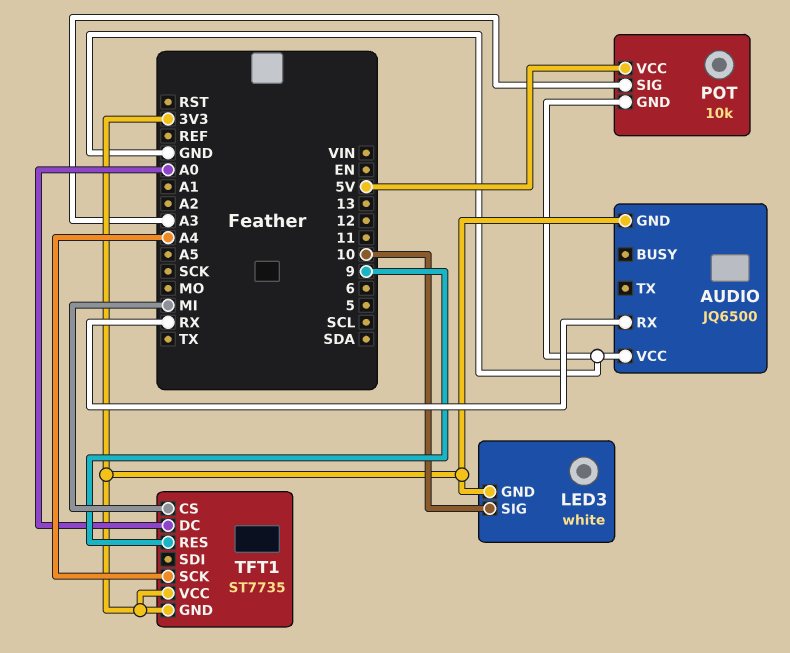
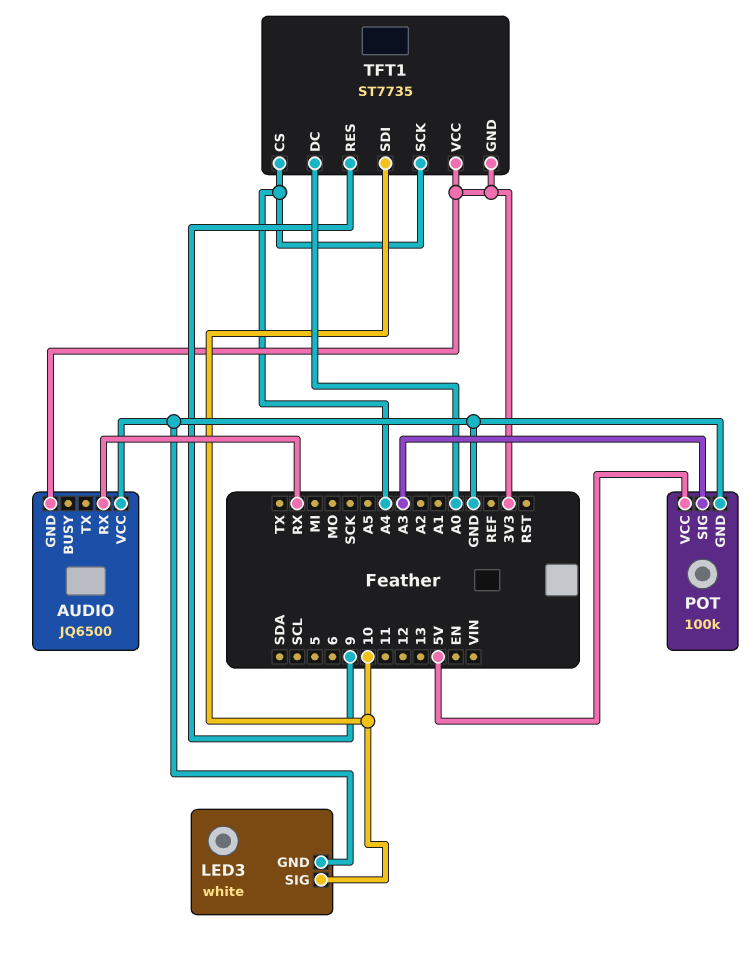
LED3 pin GND: 3V3 -> GND
POT: 10k -> 100k
TFT1 pin CS: MI -> A4
TFT1 pin SDI: none -> 10

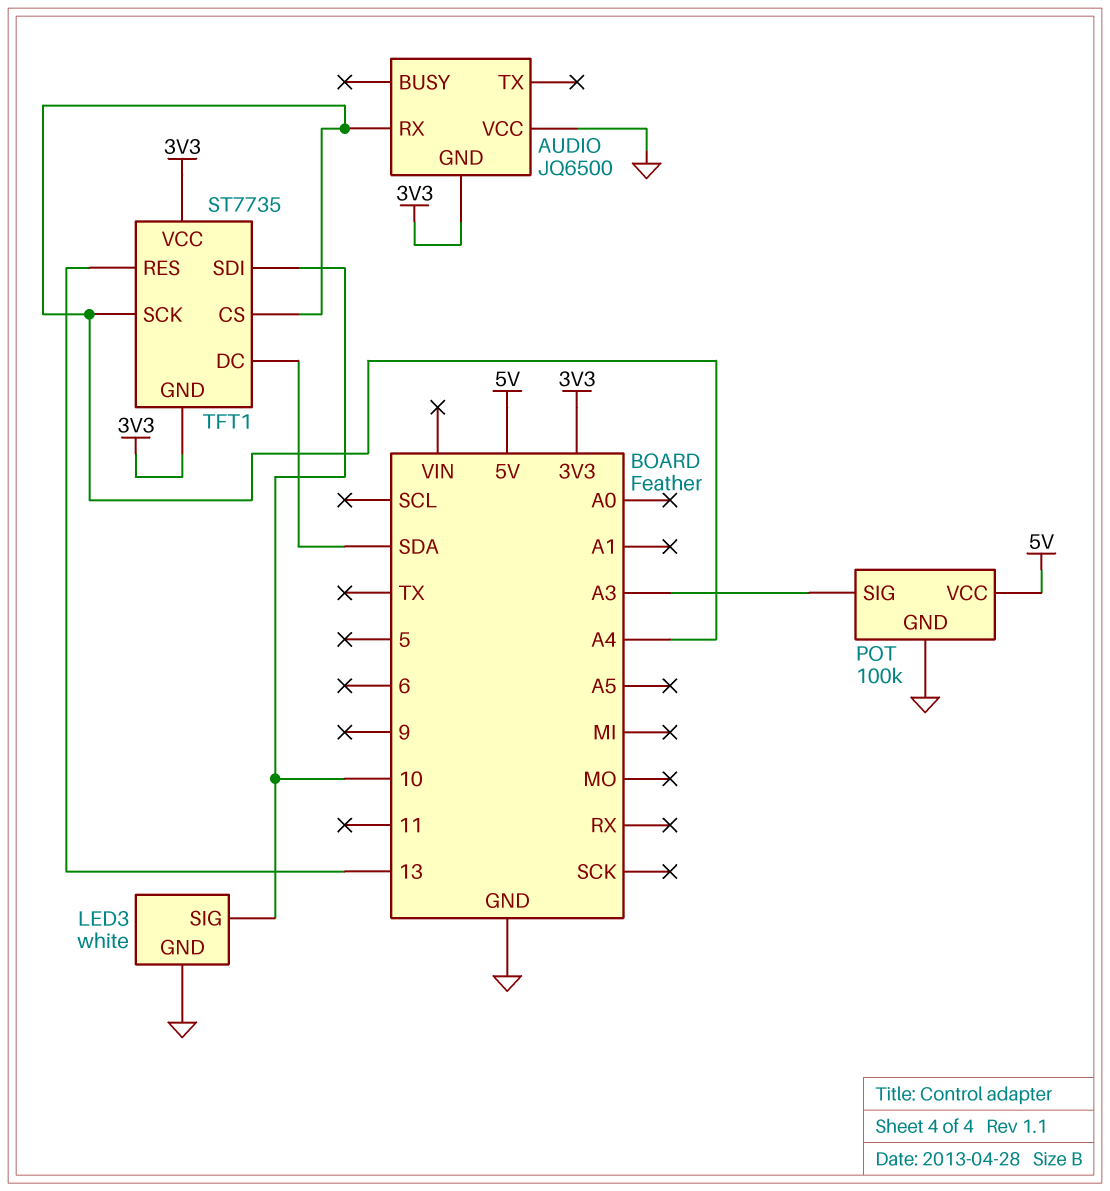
AUDIO pin RX: RX -> A4
TFT1 pin DC: A0 -> SDA
TFT1 pin RES: 9 -> 13

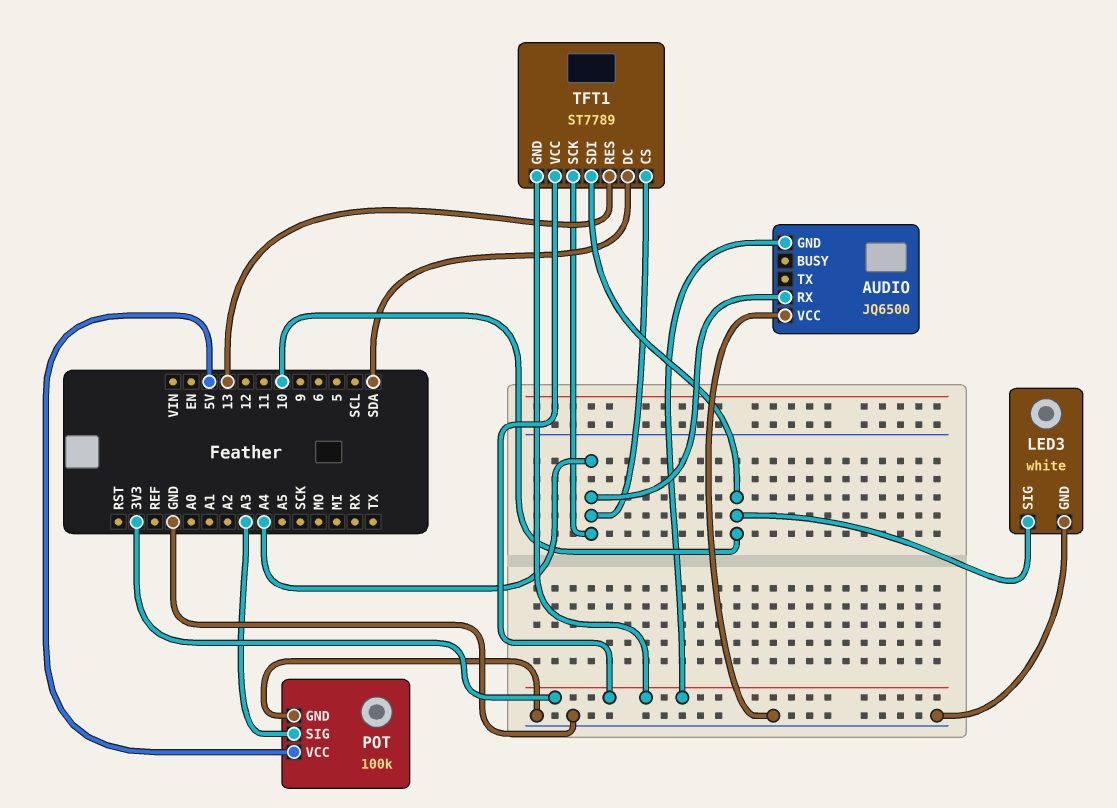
TFT1: ST7735 -> ST7789

